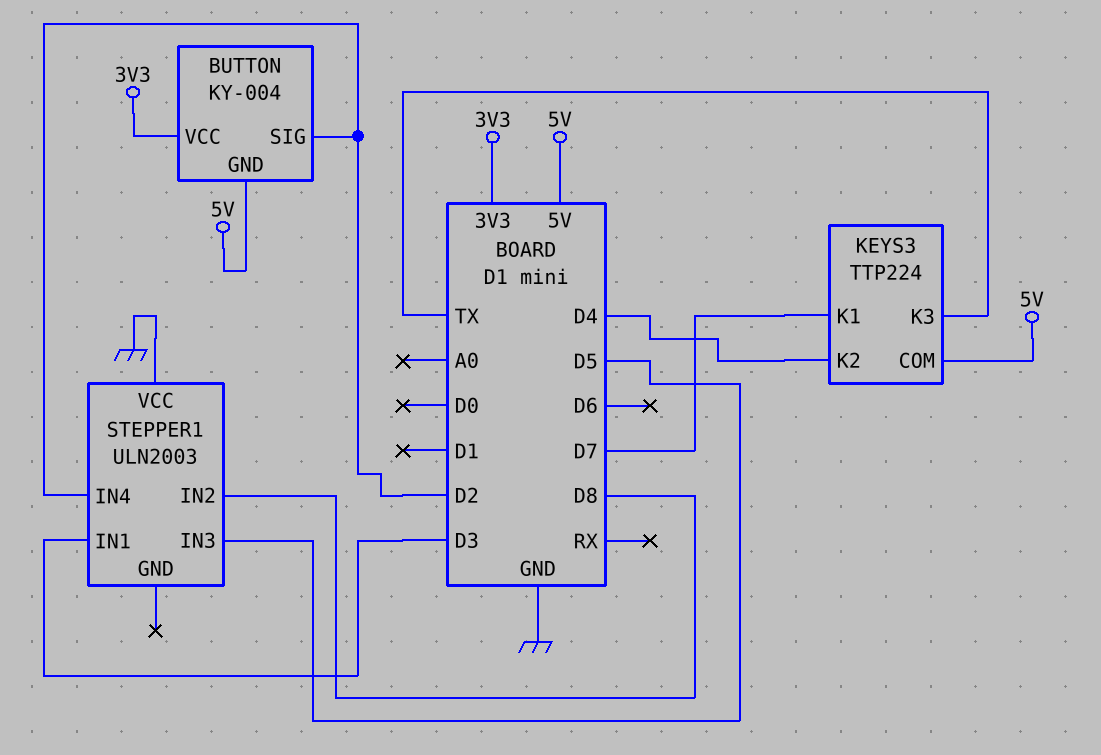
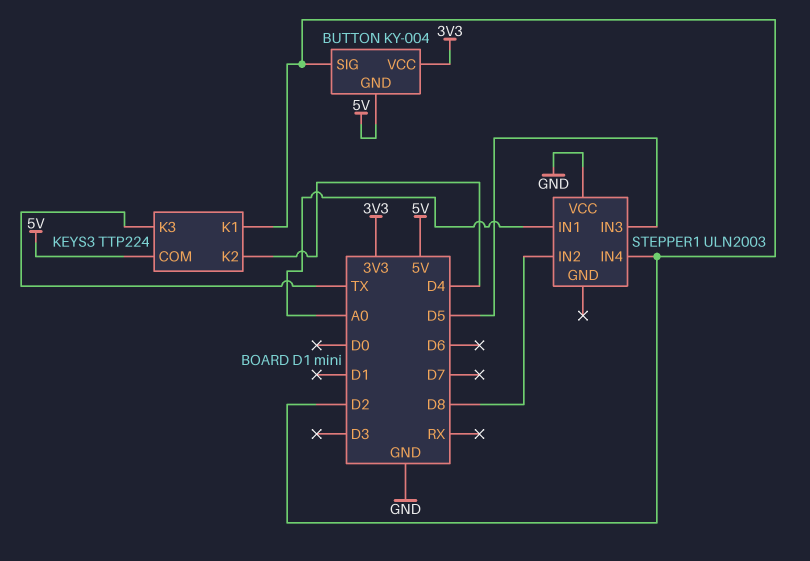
KEYS3 pin K1: D7 -> D2
STEPPER1 pin IN1: D3 -> A0

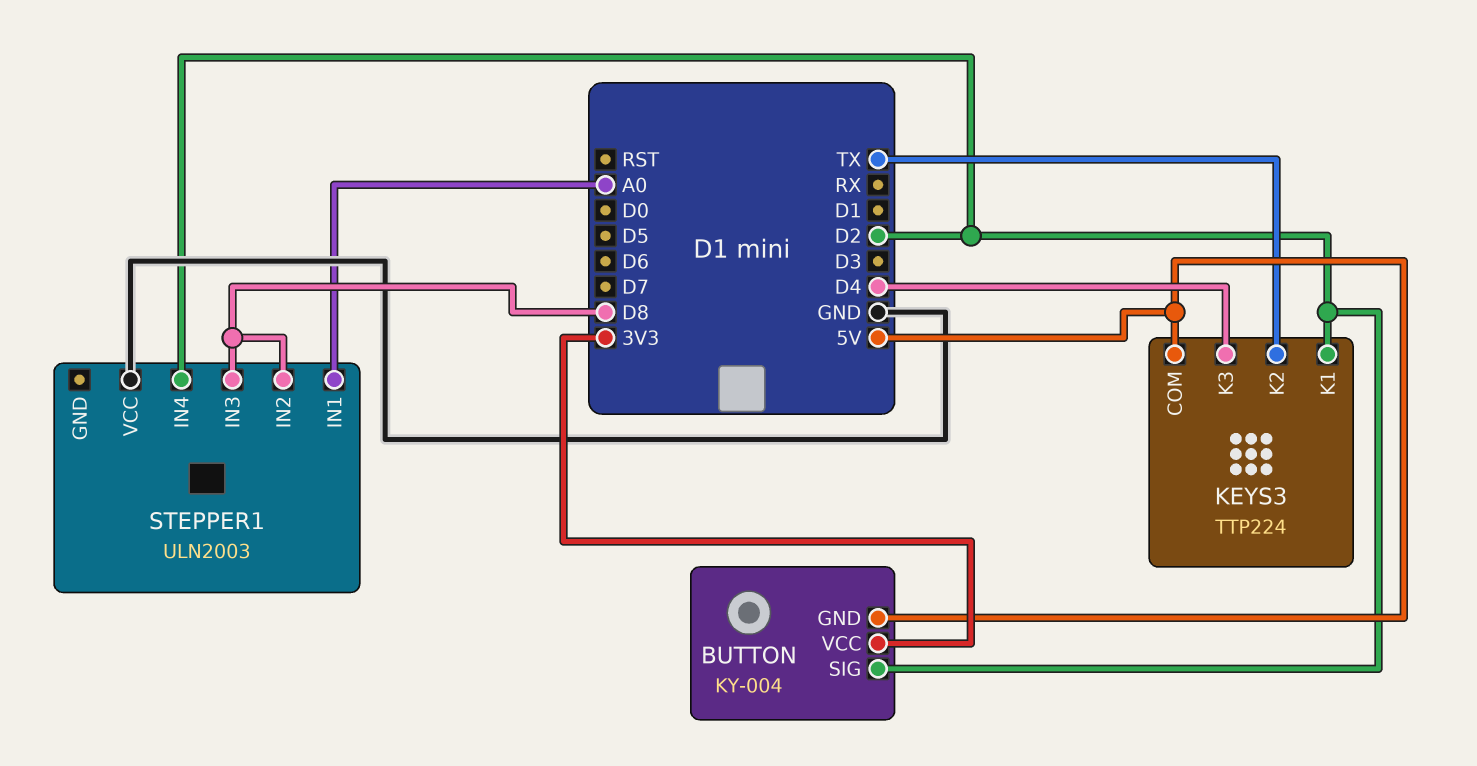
KEYS3 pin K2: D4 -> TX
KEYS3 pin K3: TX -> D4
STEPPER1 pin IN3: D5 -> D8

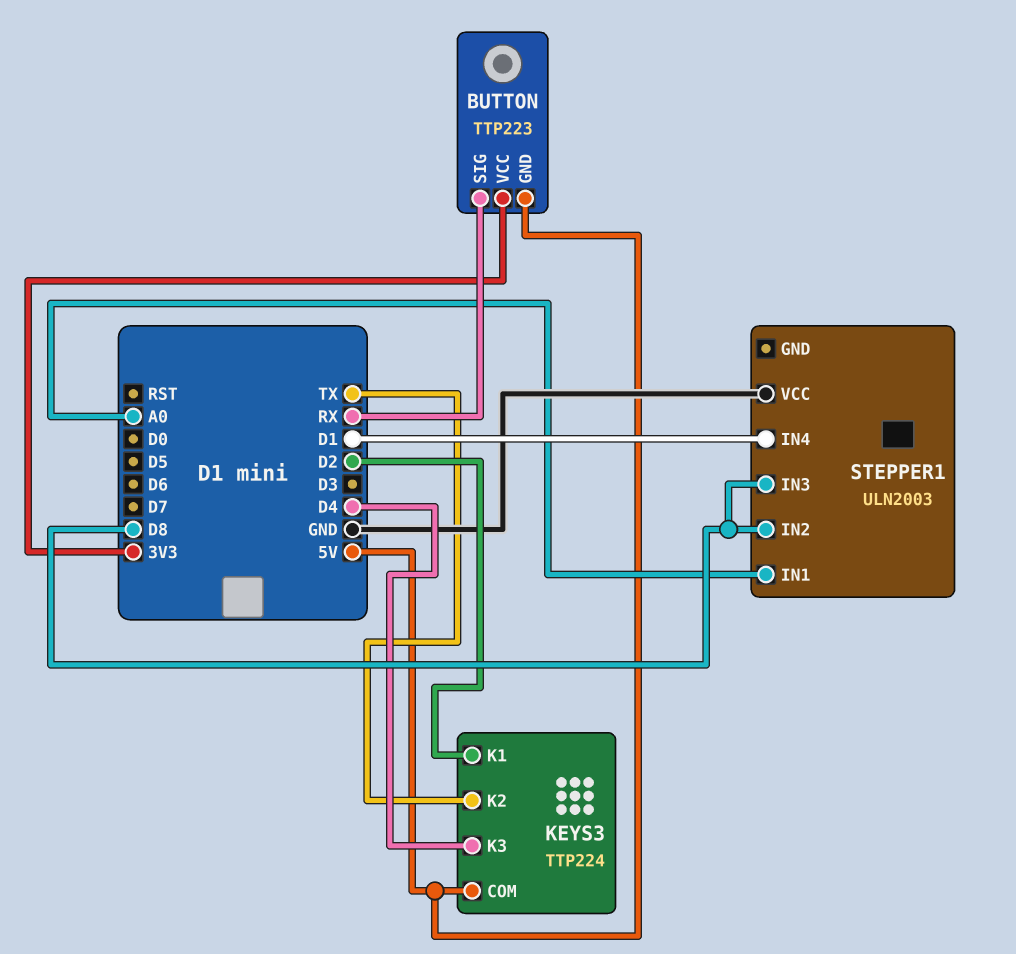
BUTTON: KY-004 -> TTP223
BUTTON pin SIG: D2 -> RX
STEPPER1 pin IN4: D2 -> D1

